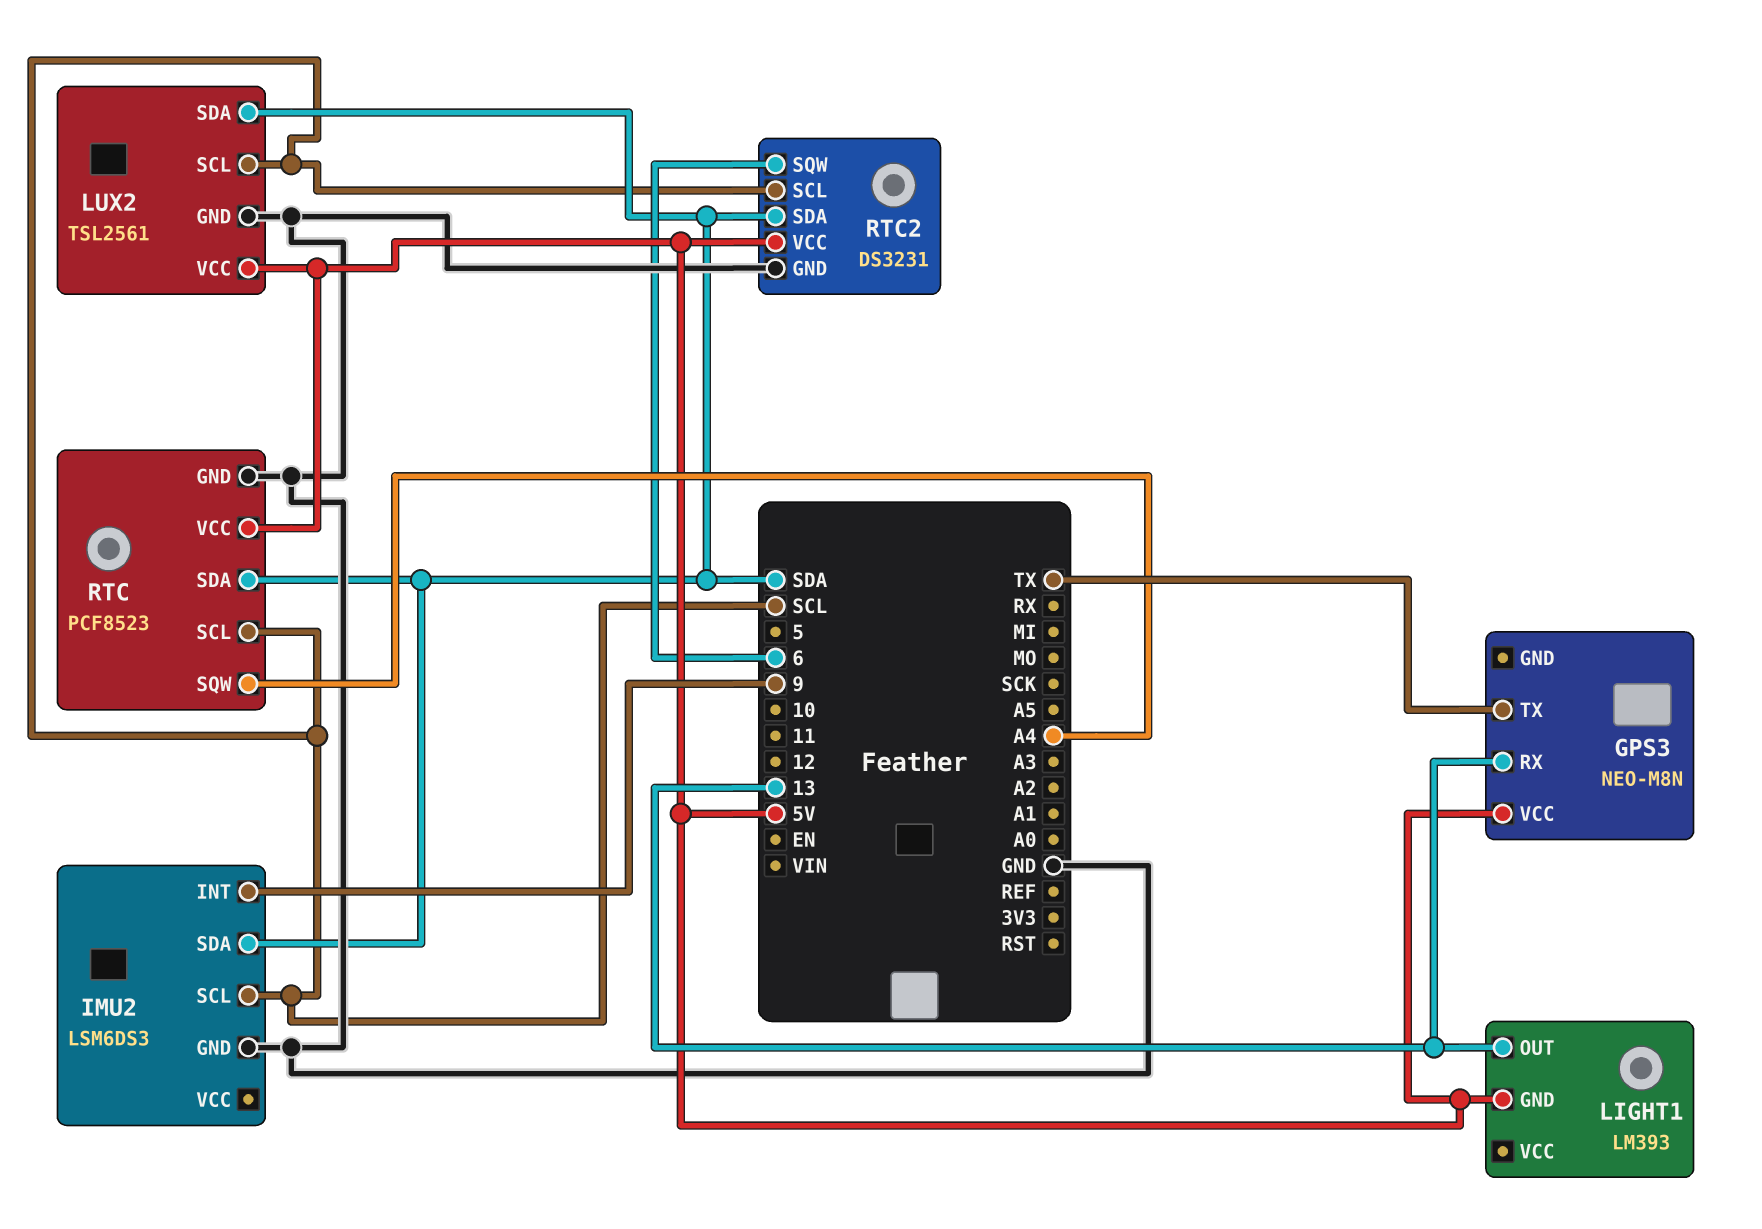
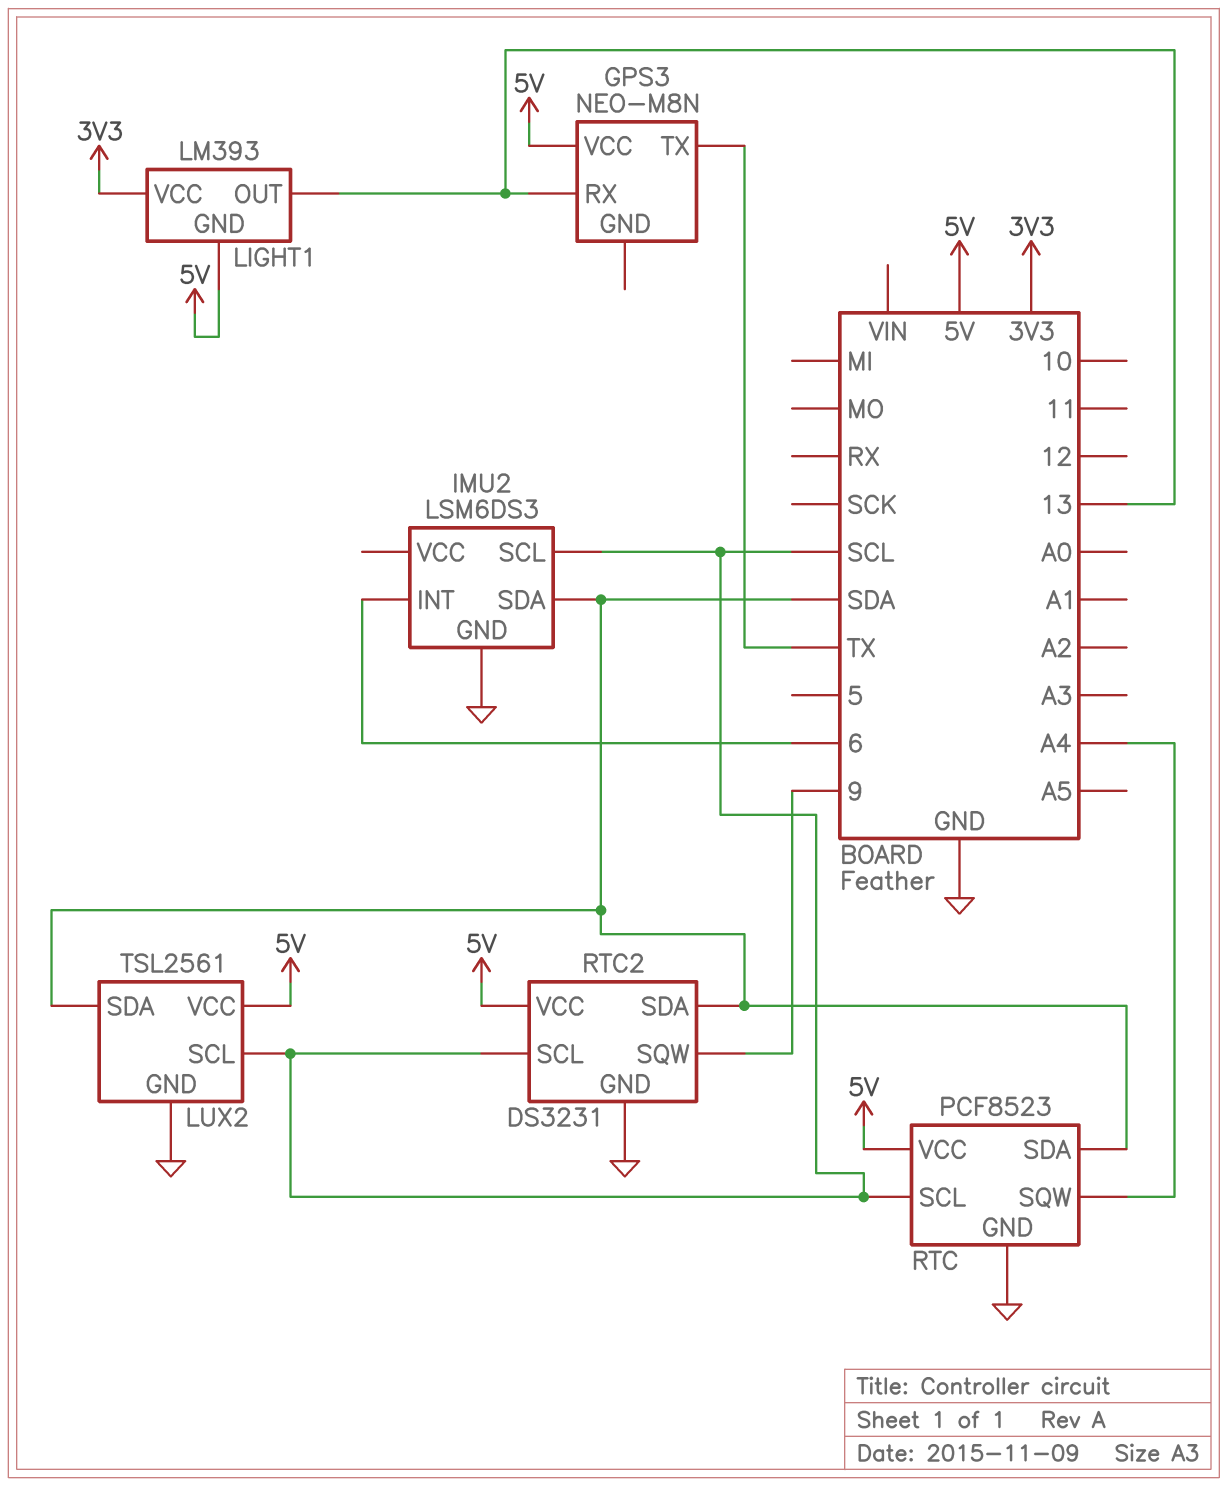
IMU2 pin INT: 9 -> 6
LIGHT1 pin VCC: none -> 3V3
RTC2 pin SQW: 6 -> 9

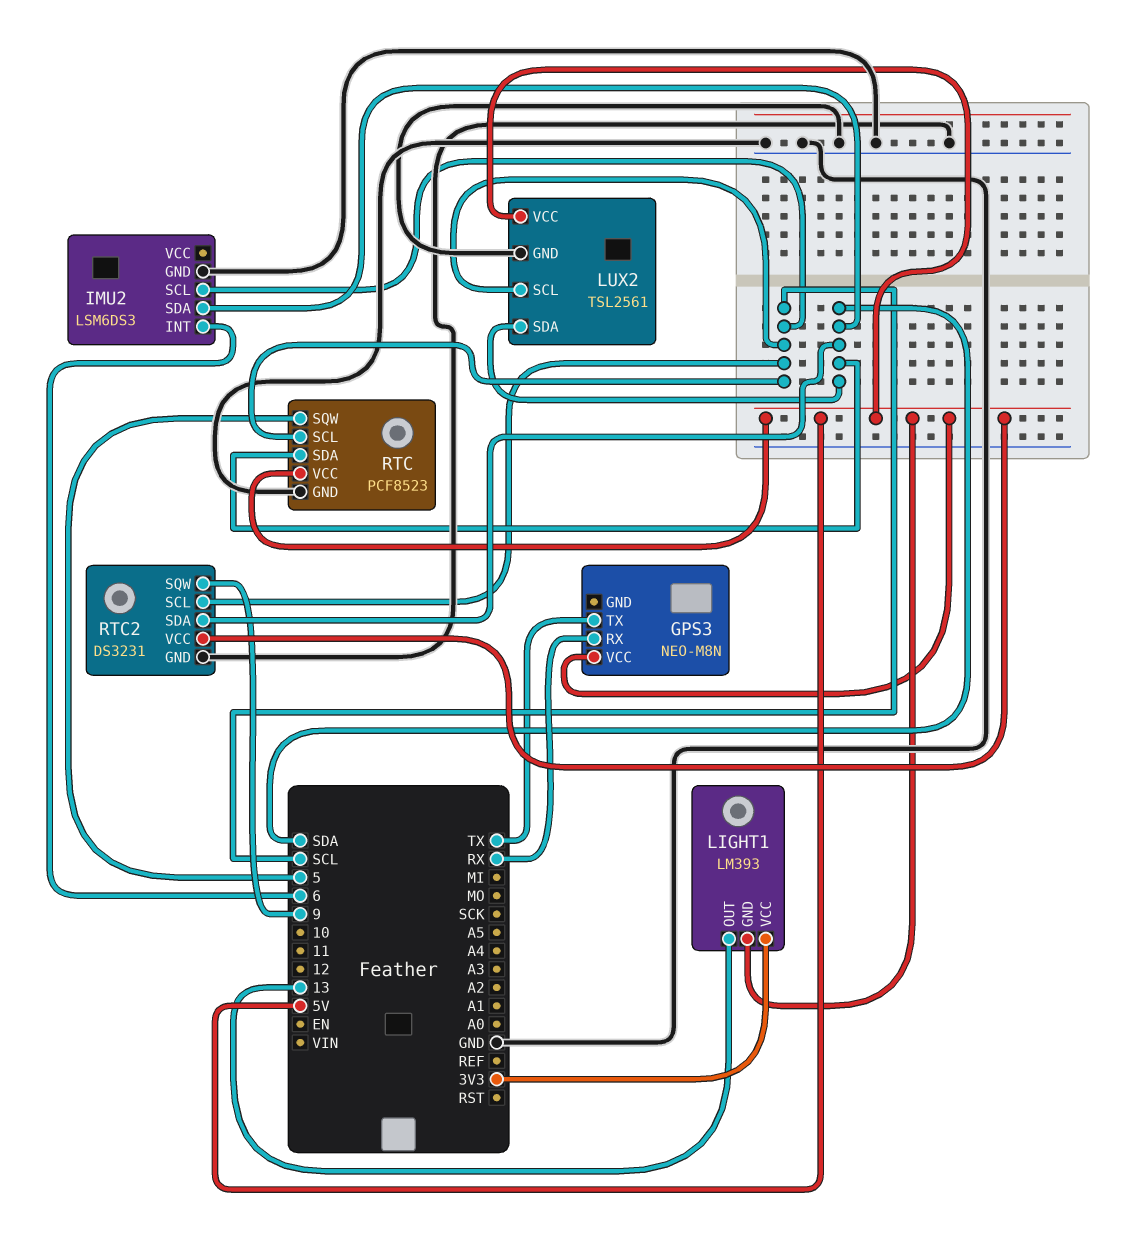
GPS3 pin RX: 13 -> RX
RTC pin SQW: A4 -> 5

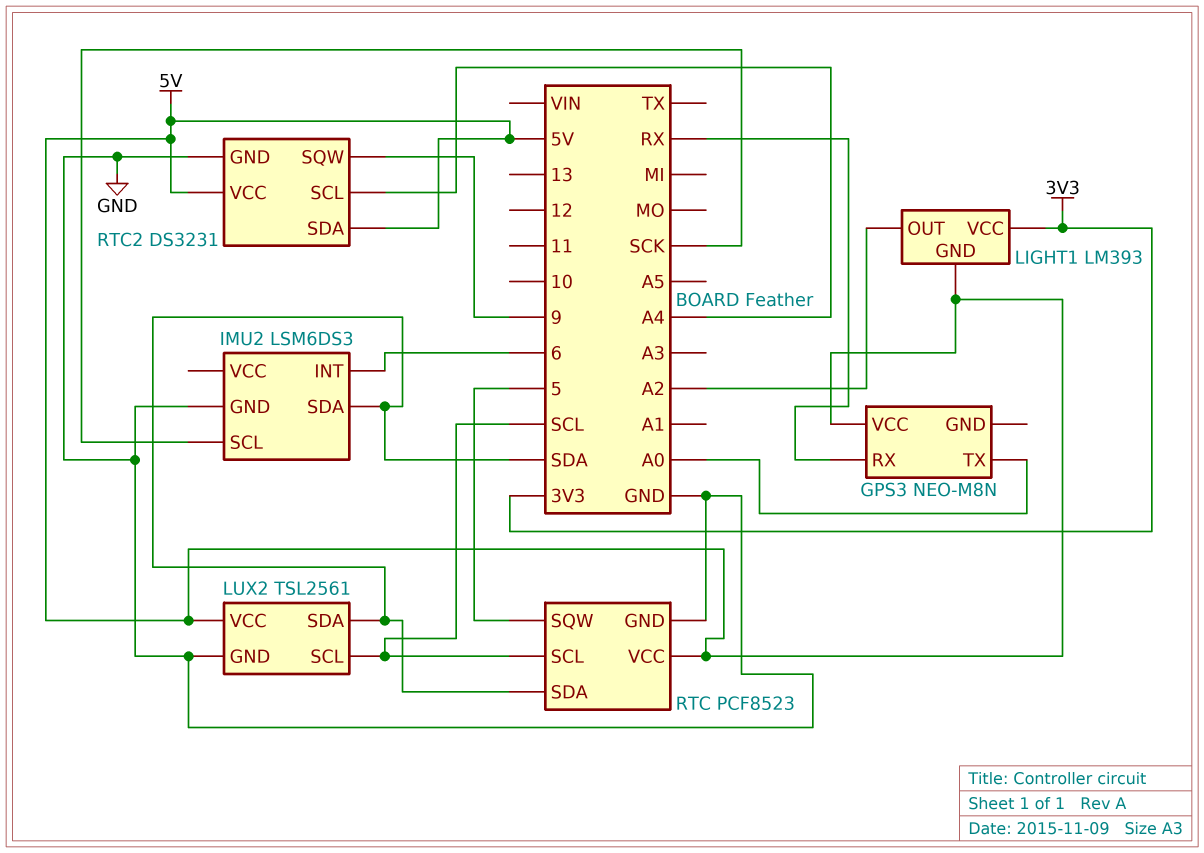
GPS3 pin TX: TX -> A0
IMU2 pin SCL: SCL -> SCK
LIGHT1 pin OUT: 13 -> A2
RTC2 pin SCL: SCL -> A4
RTC2 pin SDA: SDA -> 5V

